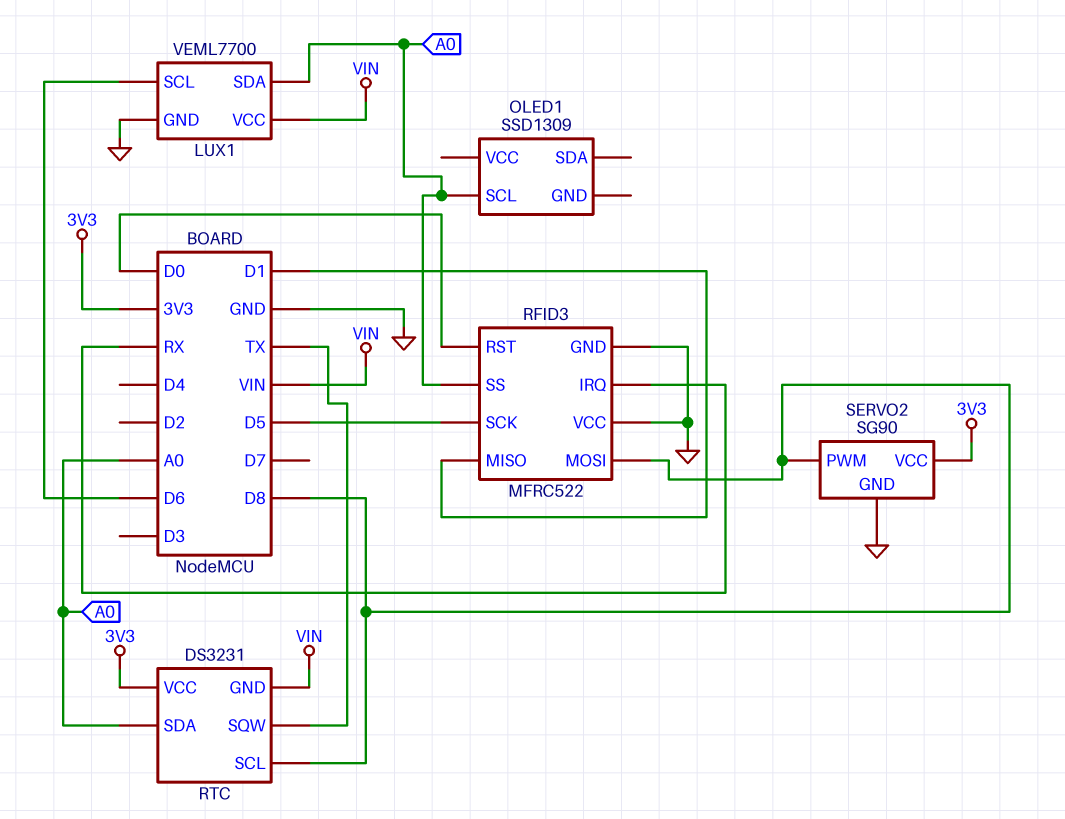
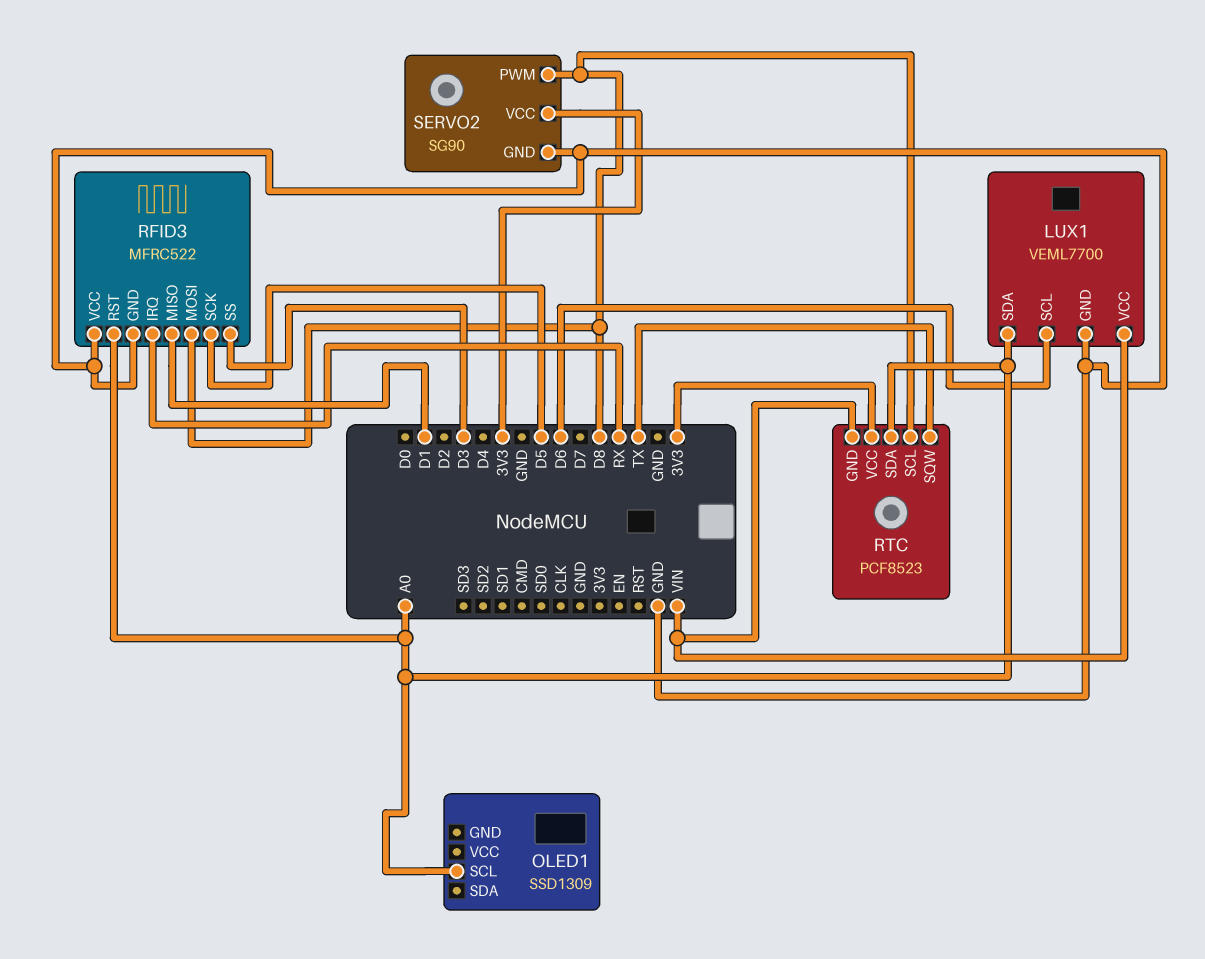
RFID3 pin RST: D0 -> A0
RFID3 pin SS: A0 -> D3
RTC: DS3231 -> PCF8523

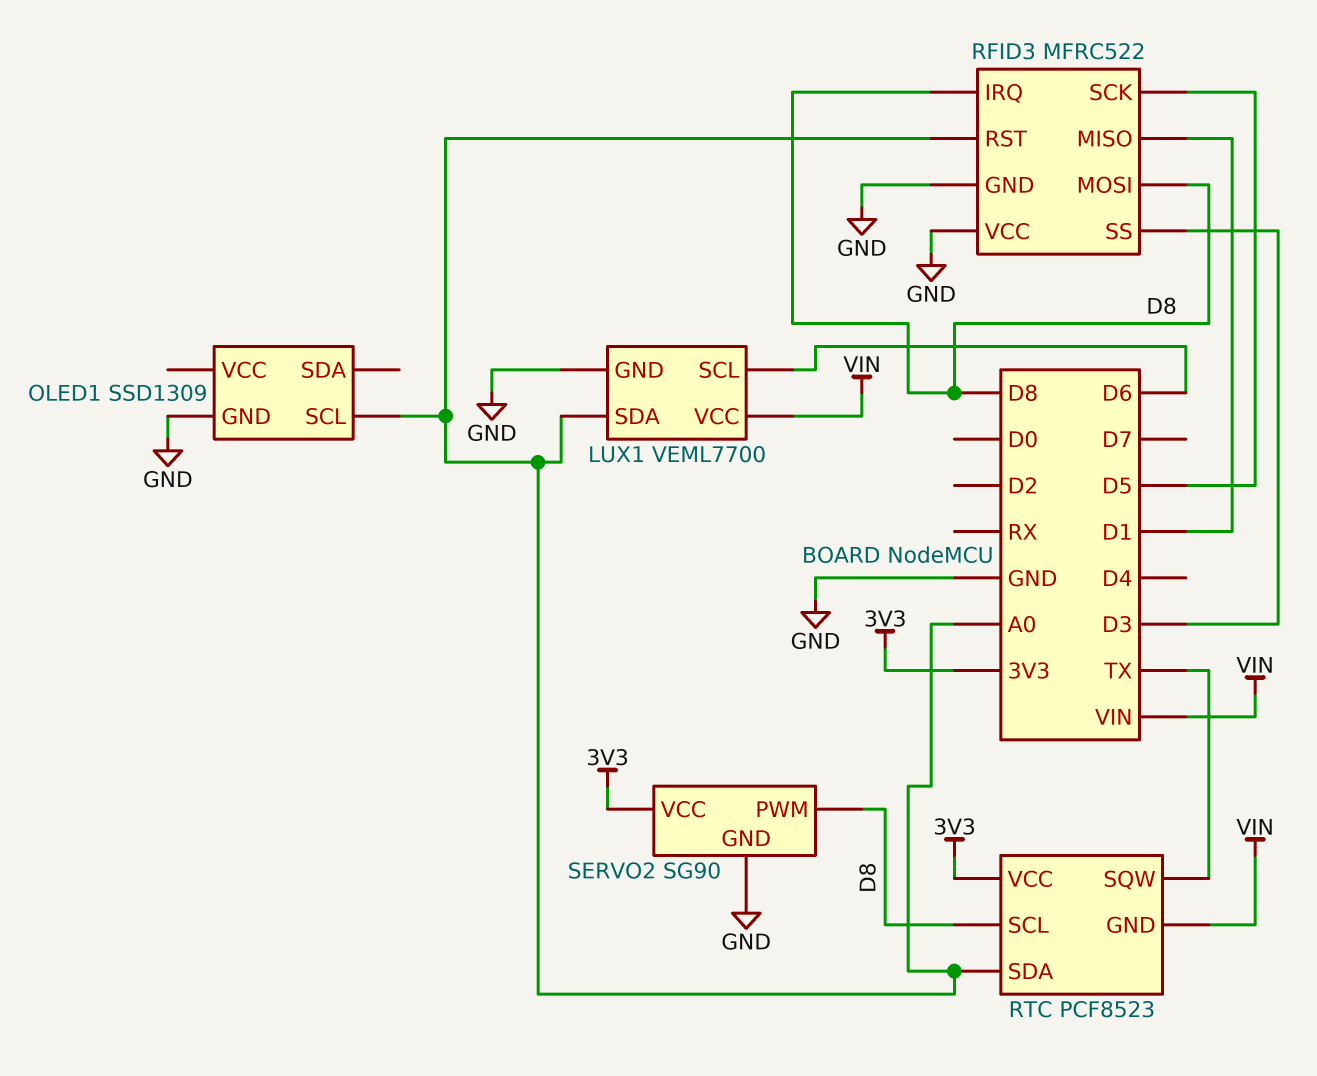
OLED1 pin GND: none -> GND
RFID3 pin IRQ: RX -> D8

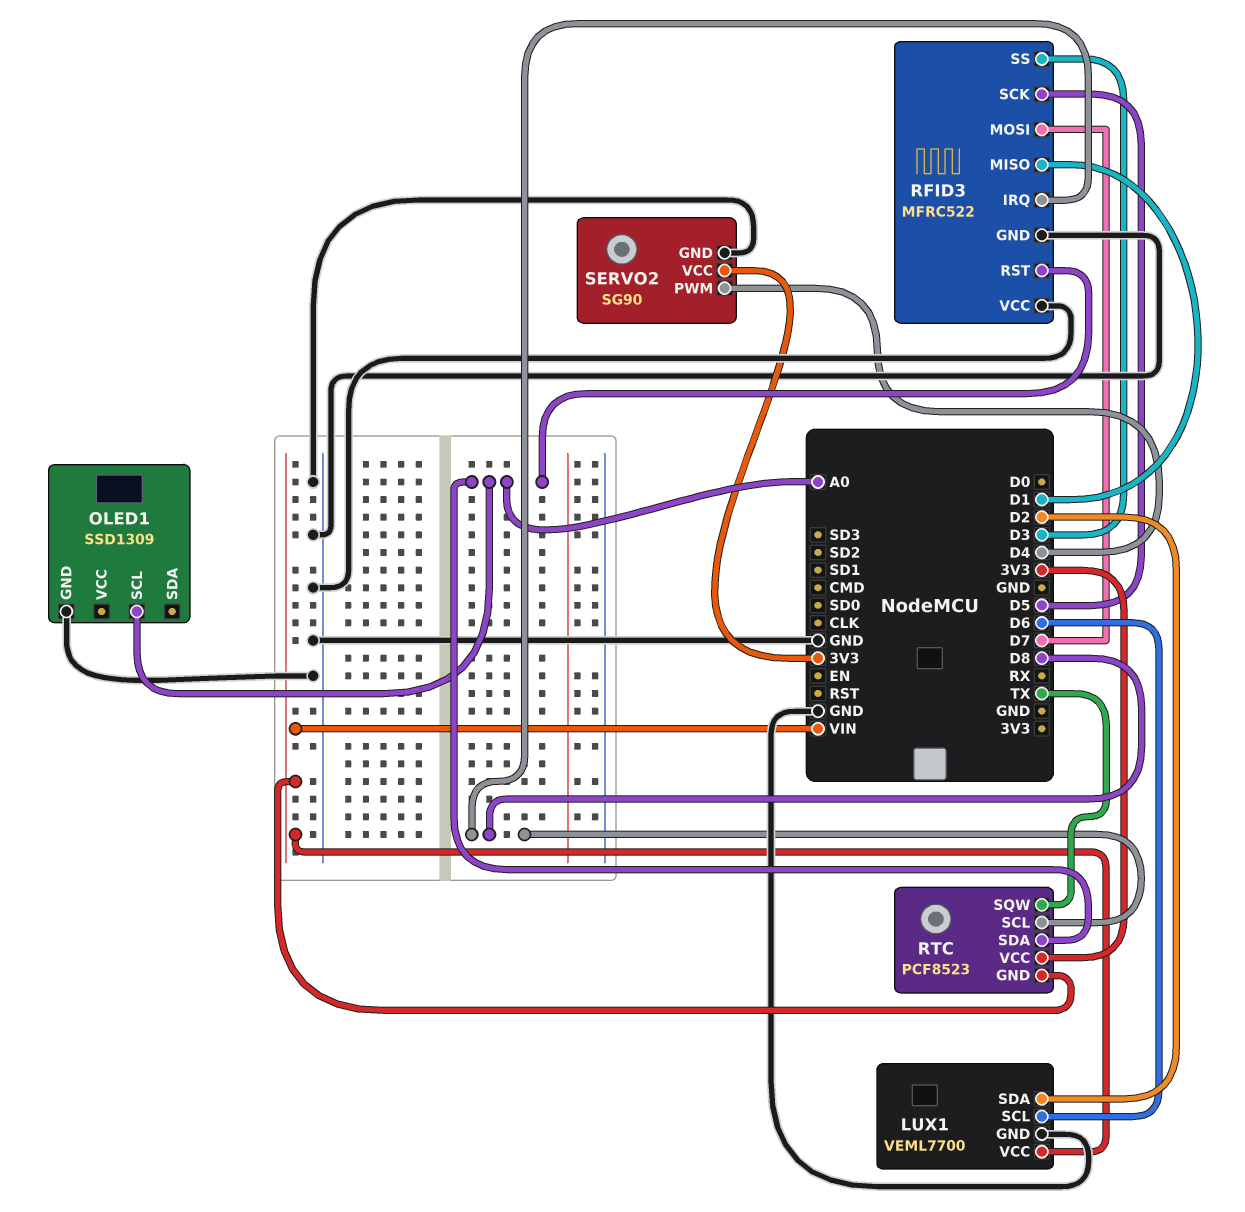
LUX1 pin SDA: A0 -> D2
RFID3 pin MOSI: D8 -> D7
SERVO2 pin PWM: D8 -> D4

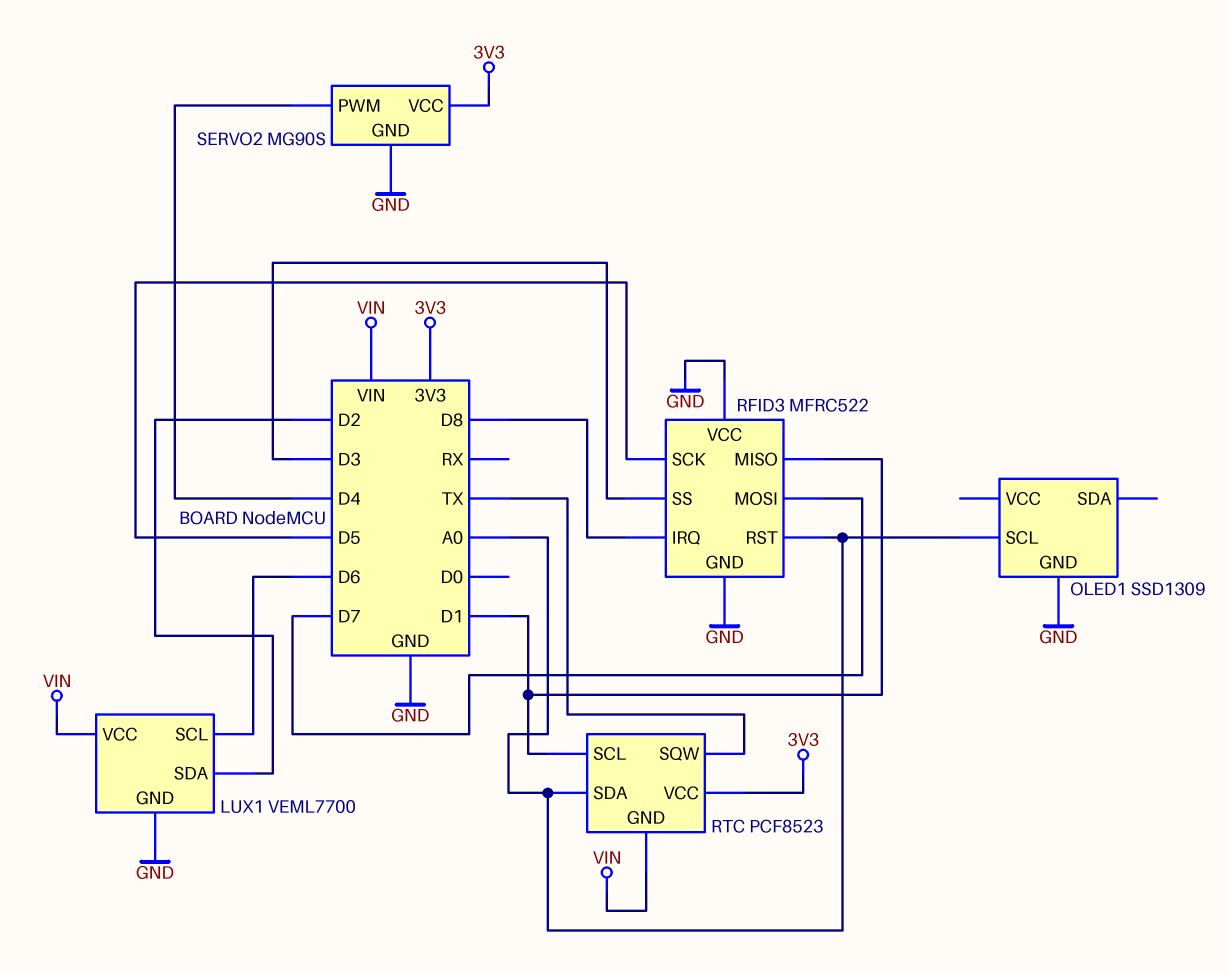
RTC pin SCL: D8 -> D1
SERVO2: SG90 -> MG90S

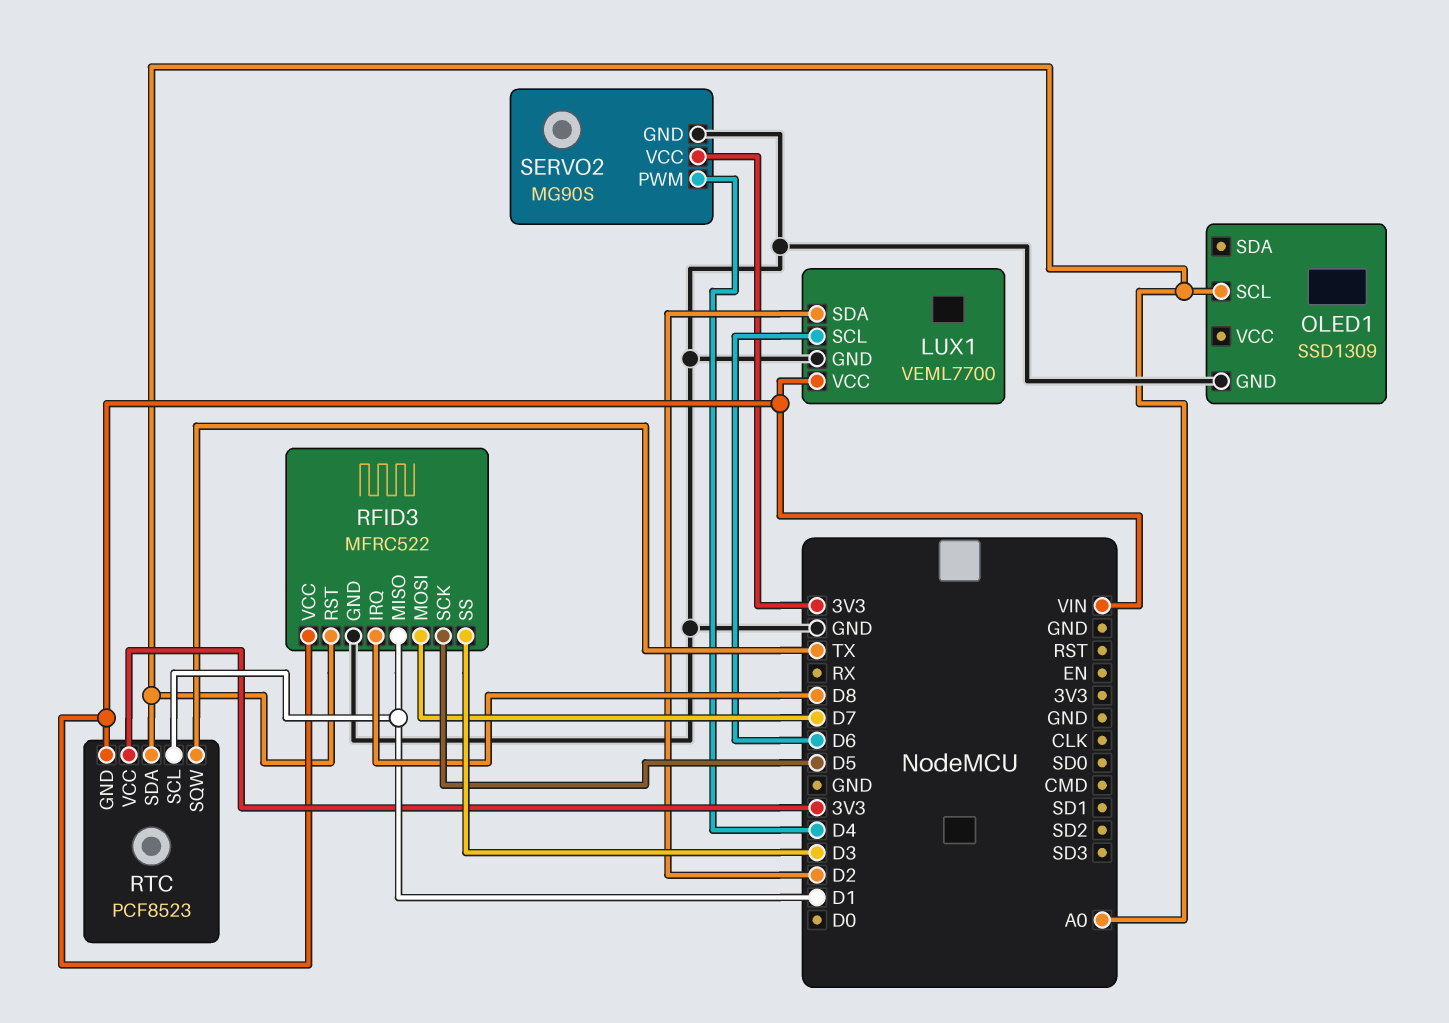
RFID3 pin VCC: GND -> VIN

